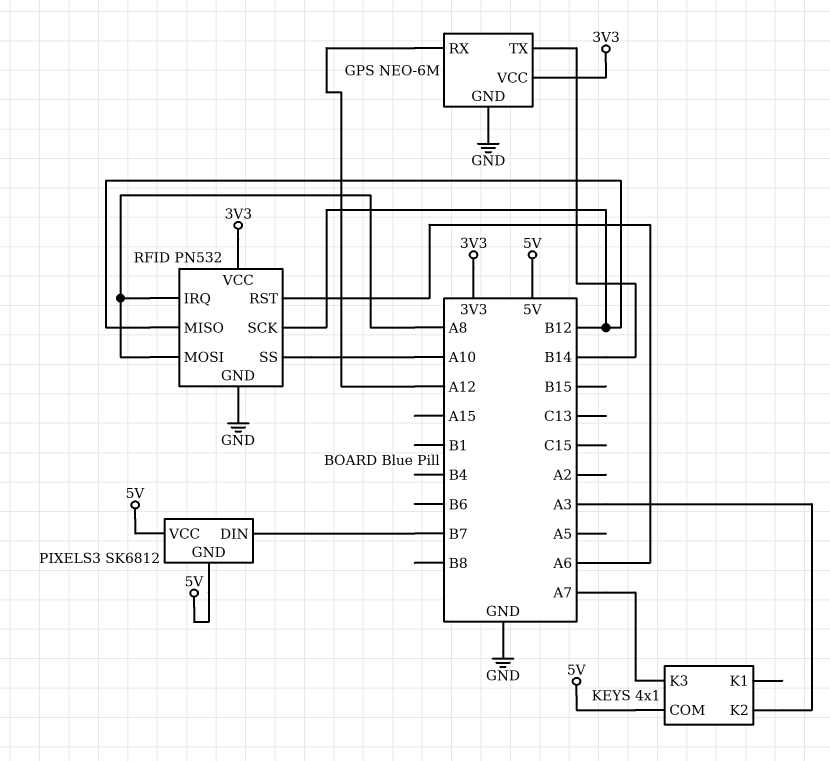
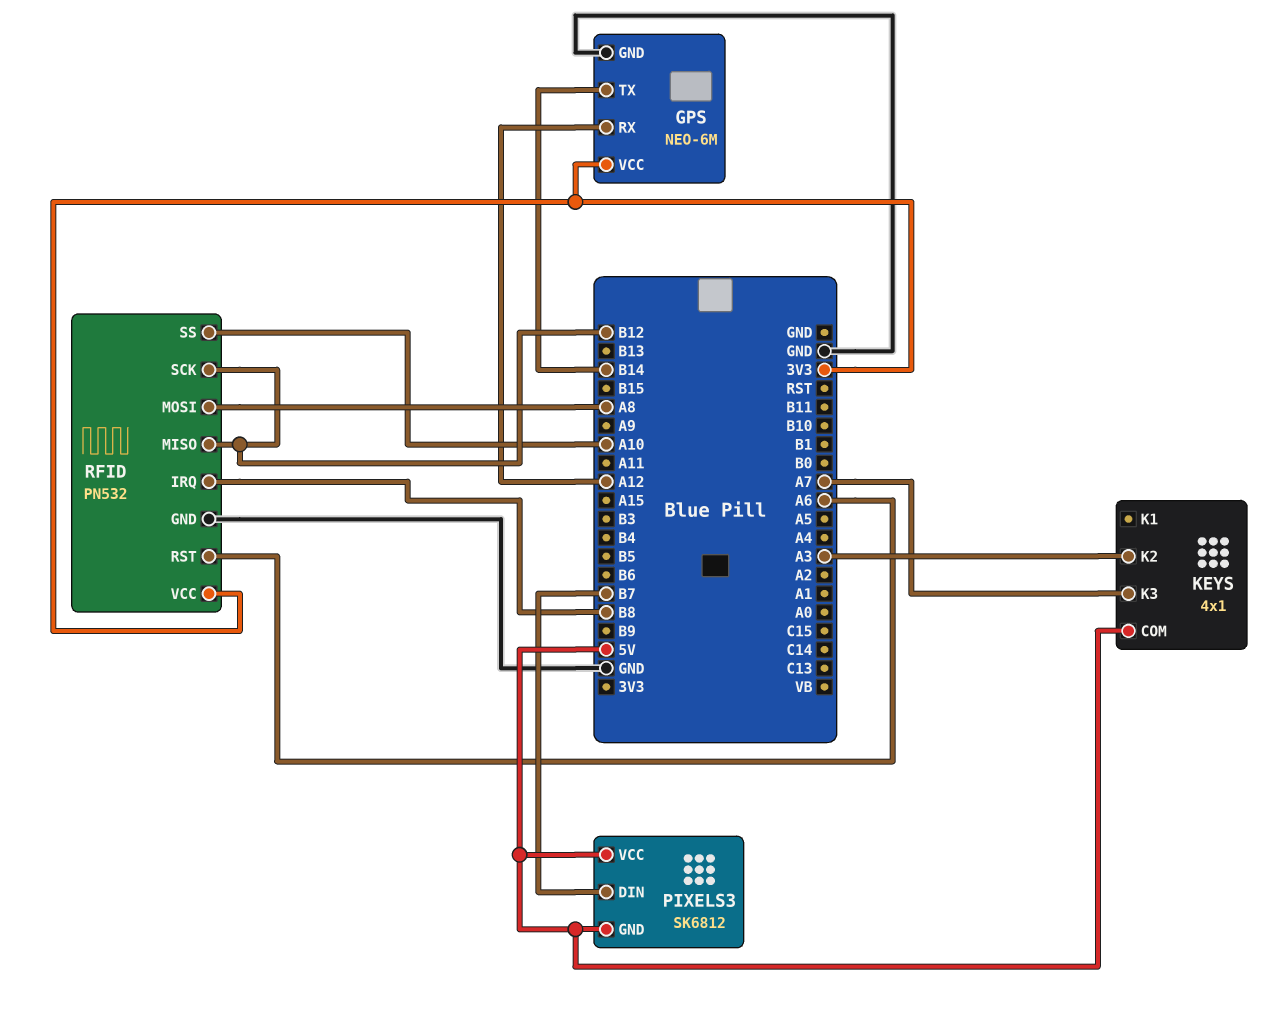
RFID pin IRQ: A8 -> B8

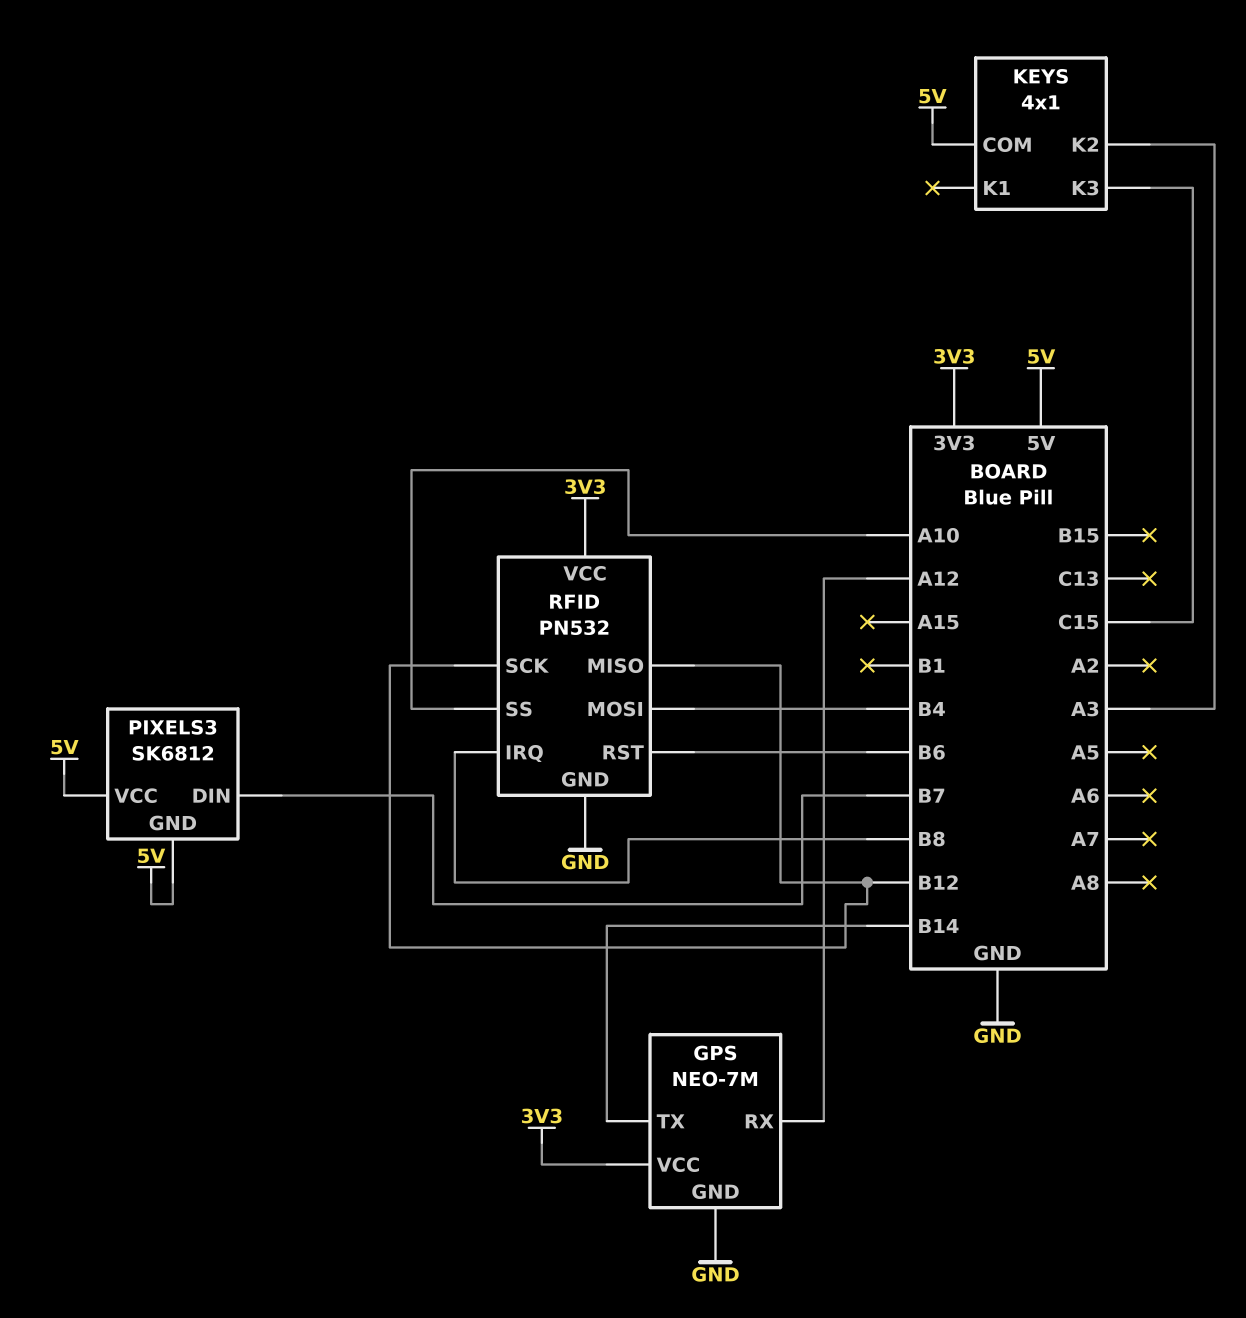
GPS: NEO-6M -> NEO-7M
KEYS pin K3: A7 -> C15
RFID pin MOSI: A8 -> B4
RFID pin RST: A6 -> B6

